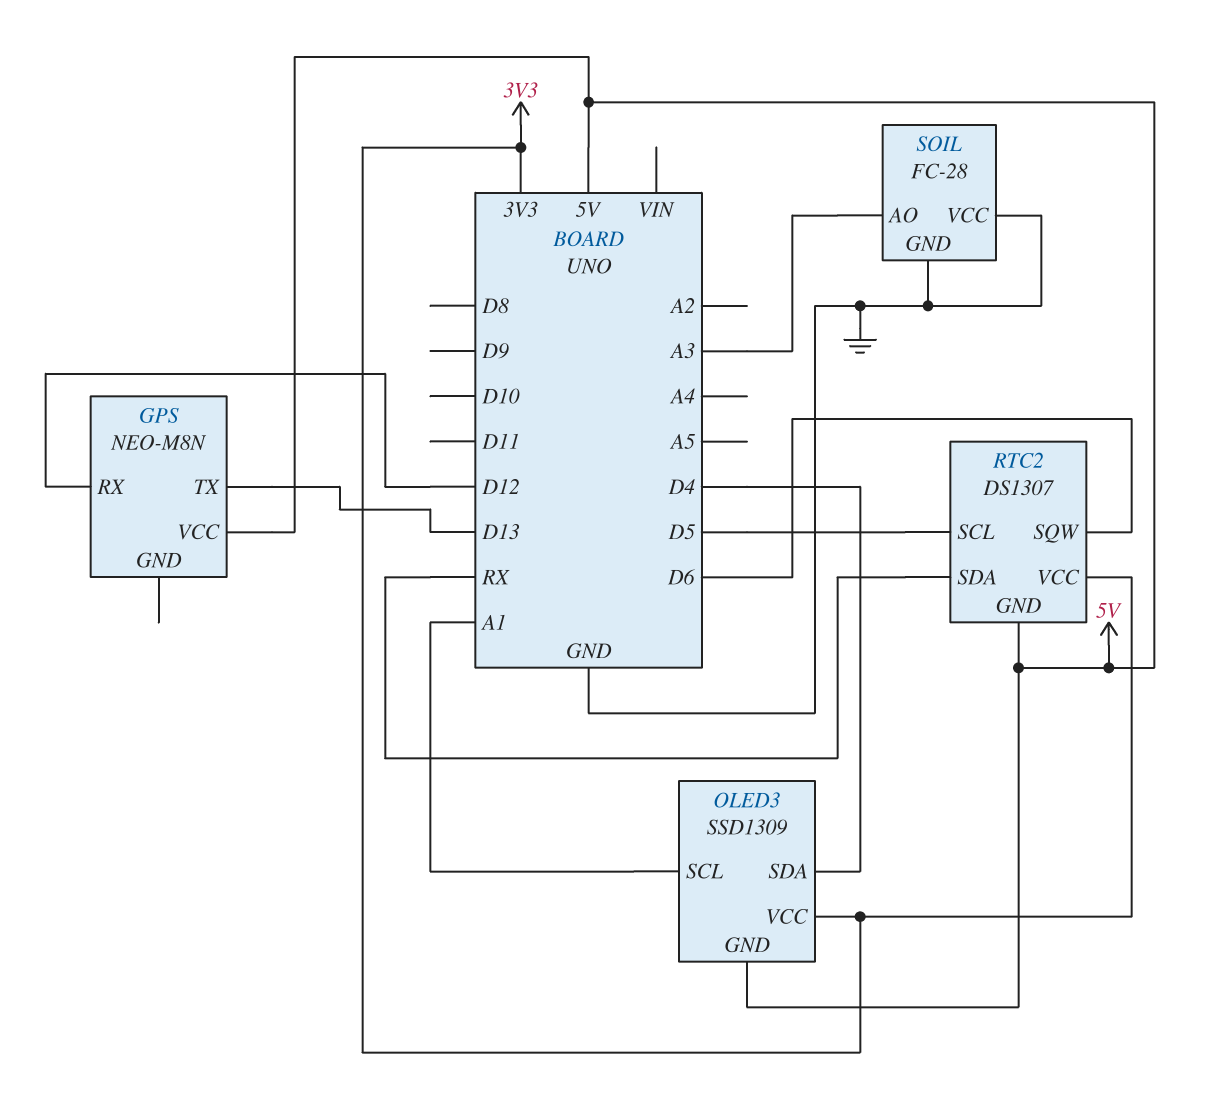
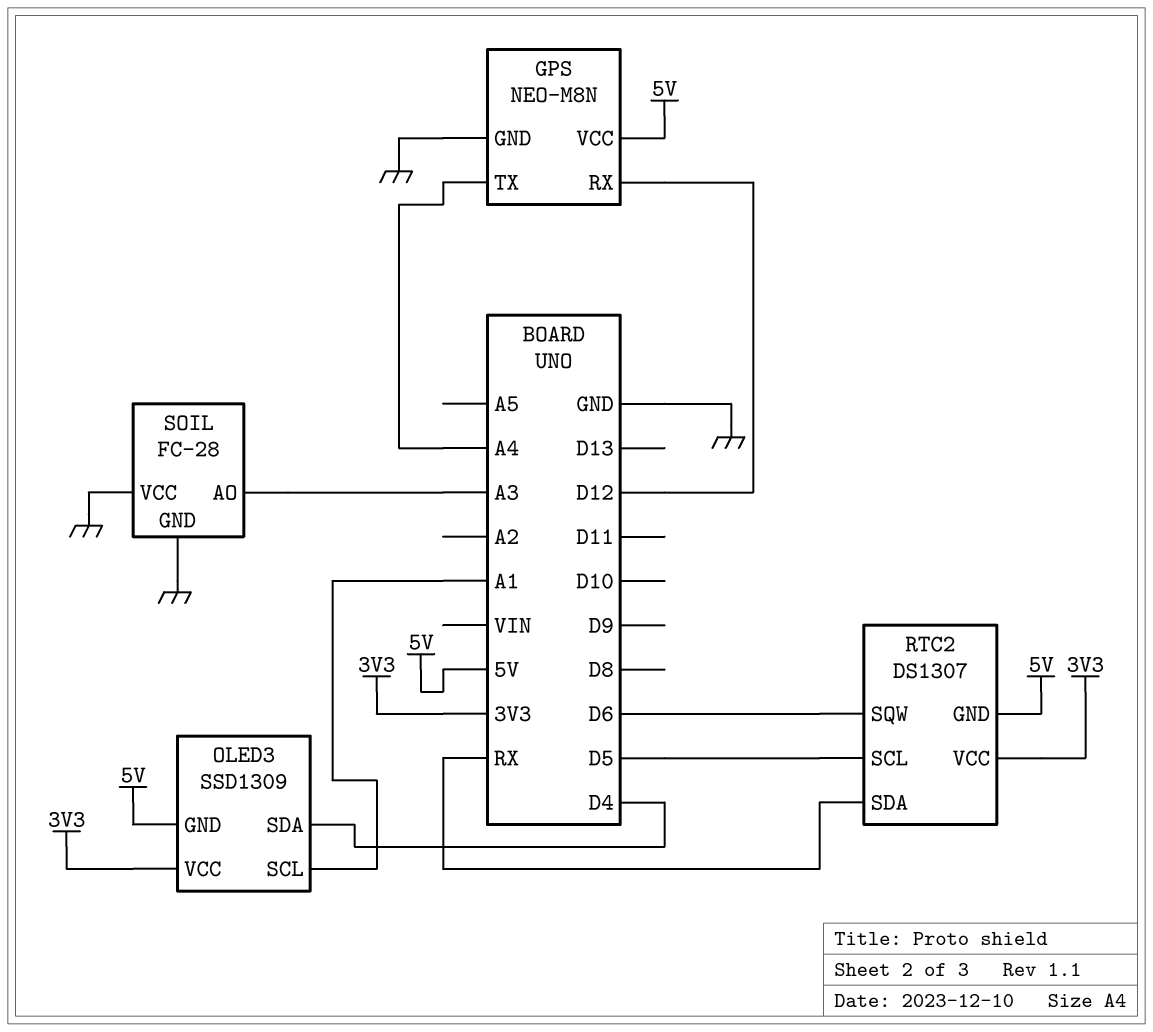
GPS pin GND: none -> GND
GPS pin TX: D13 -> A4

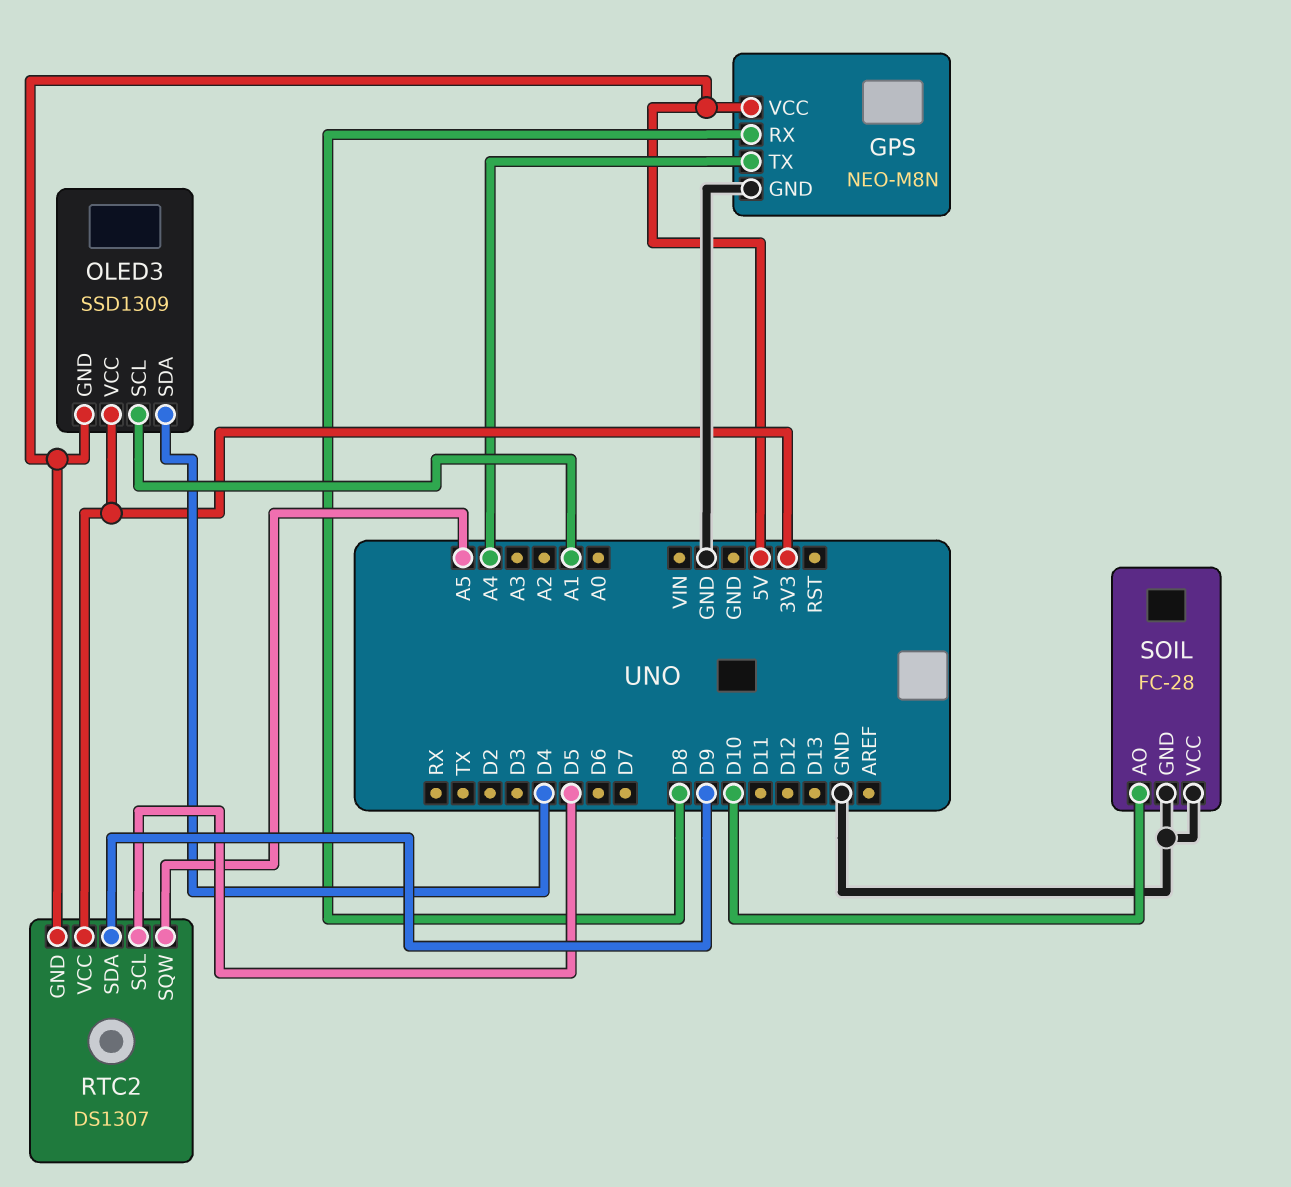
GPS pin RX: D12 -> D8
RTC2 pin SDA: RX -> D9
RTC2 pin SQW: D6 -> A5
SOIL pin AO: A3 -> D10

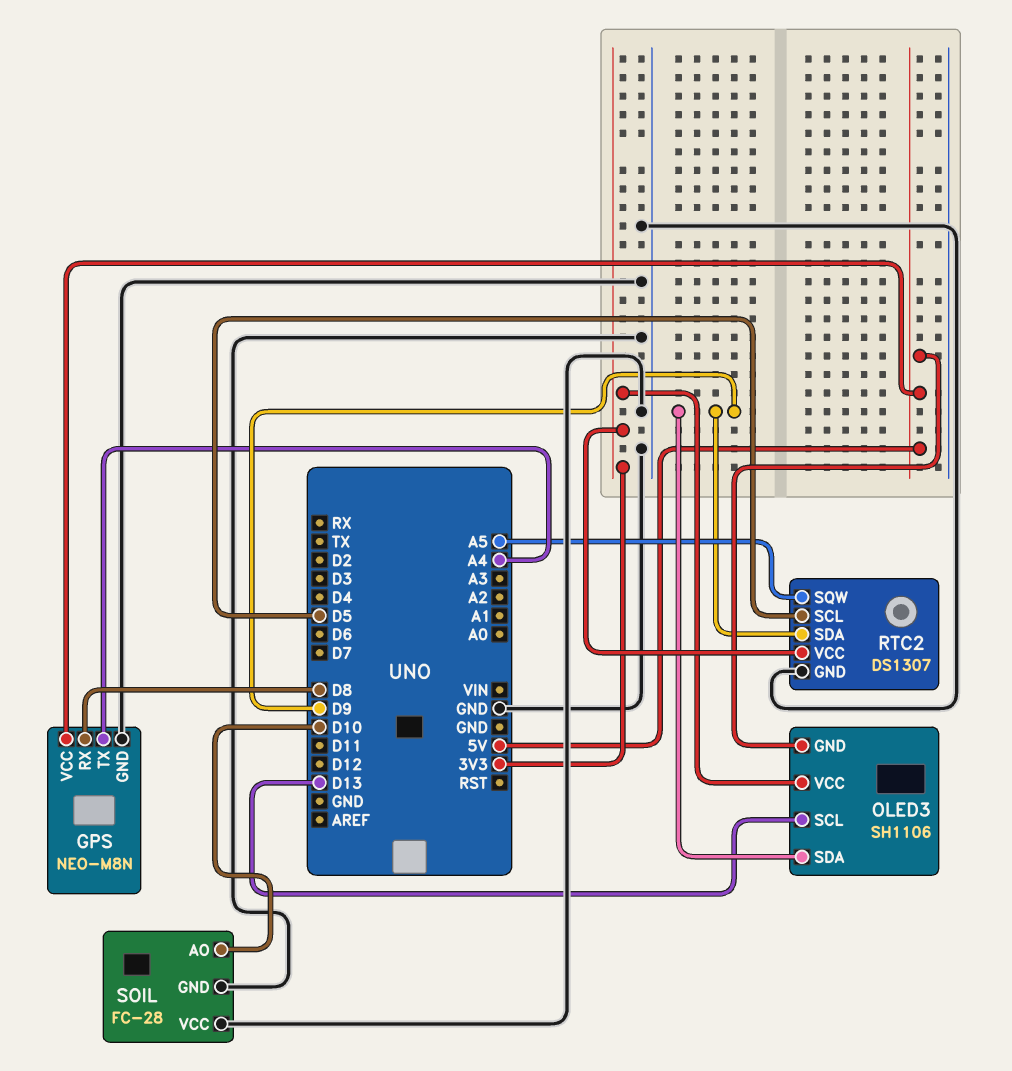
OLED3: SSD1309 -> SH1106
OLED3 pin SCL: A1 -> D13
OLED3 pin SDA: D4 -> D9
RTC2 pin GND: 5V -> GND

